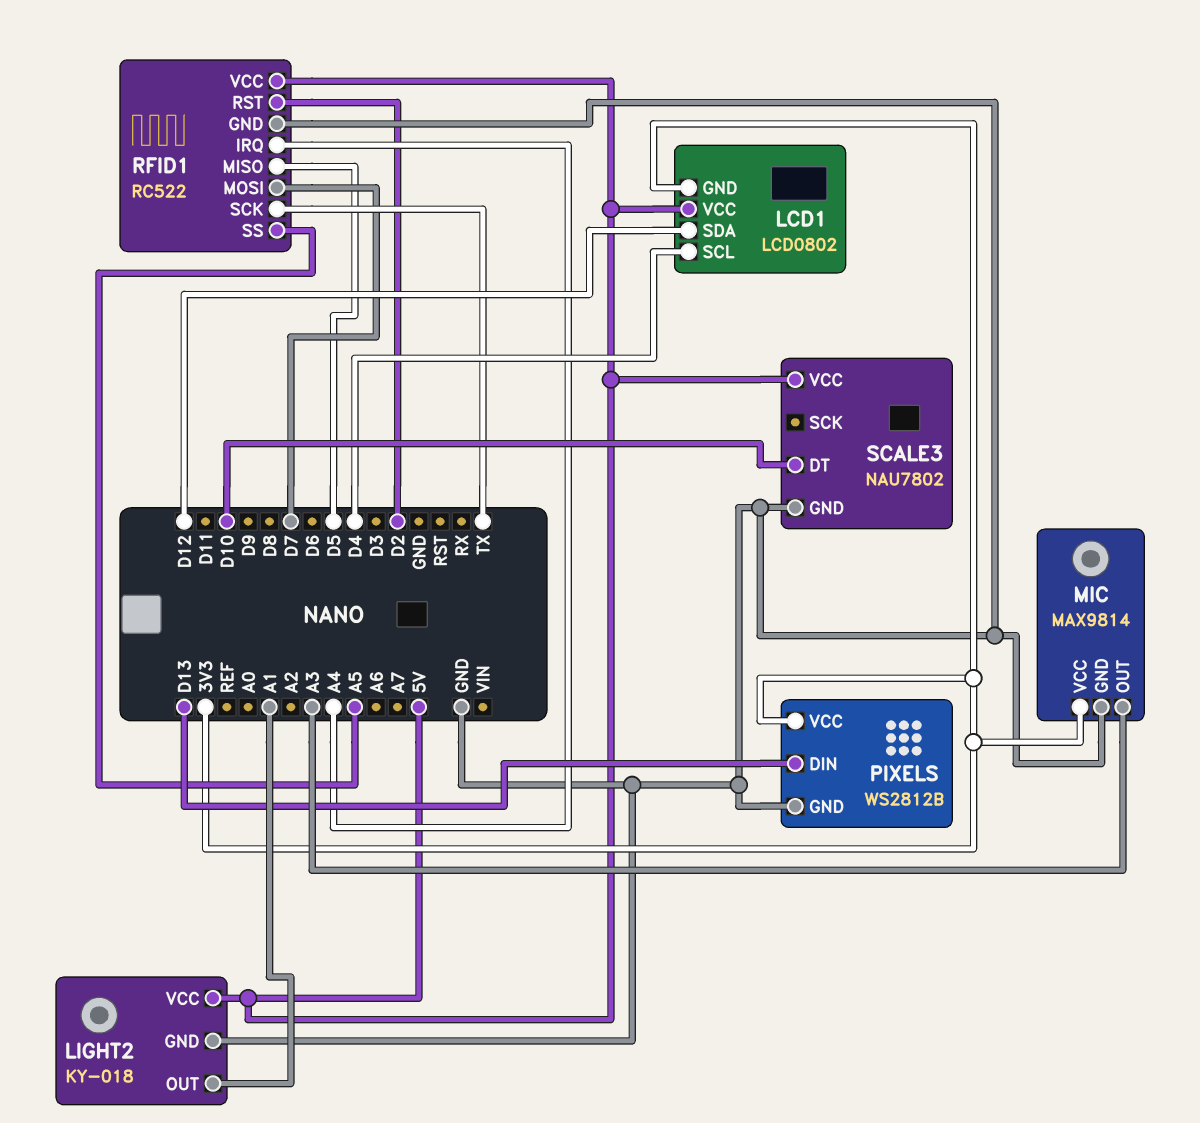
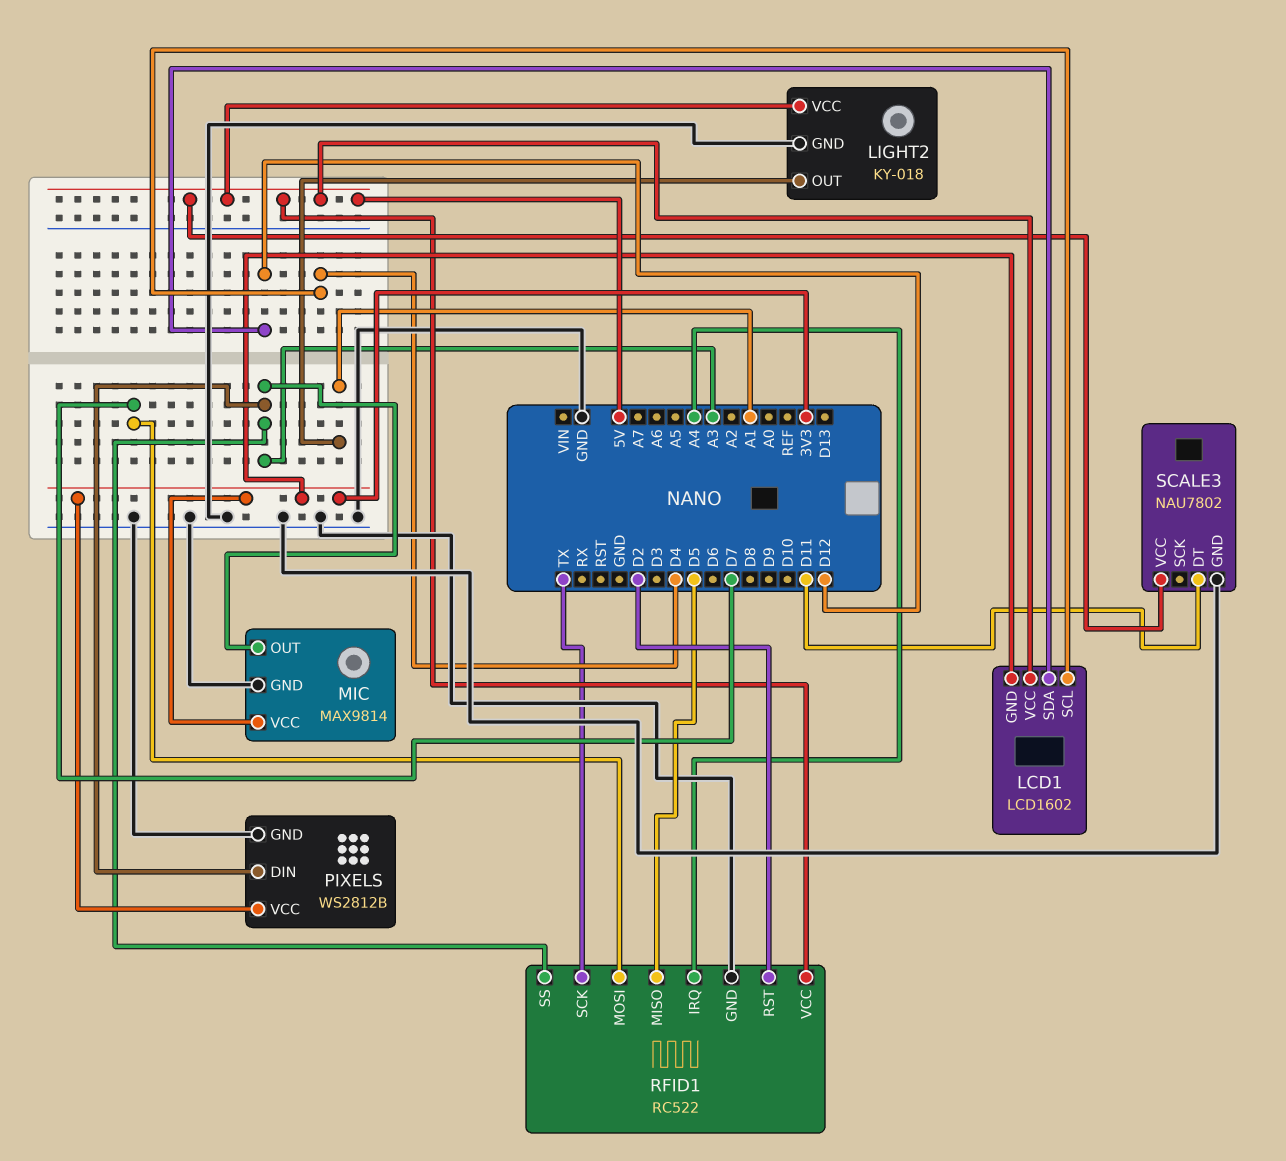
LCD1: LCD0802 -> LCD1602
PIXELS pin DIN: D13 -> A3
RFID1 pin SS: A5 -> A3
SCALE3 pin DT: D10 -> D11

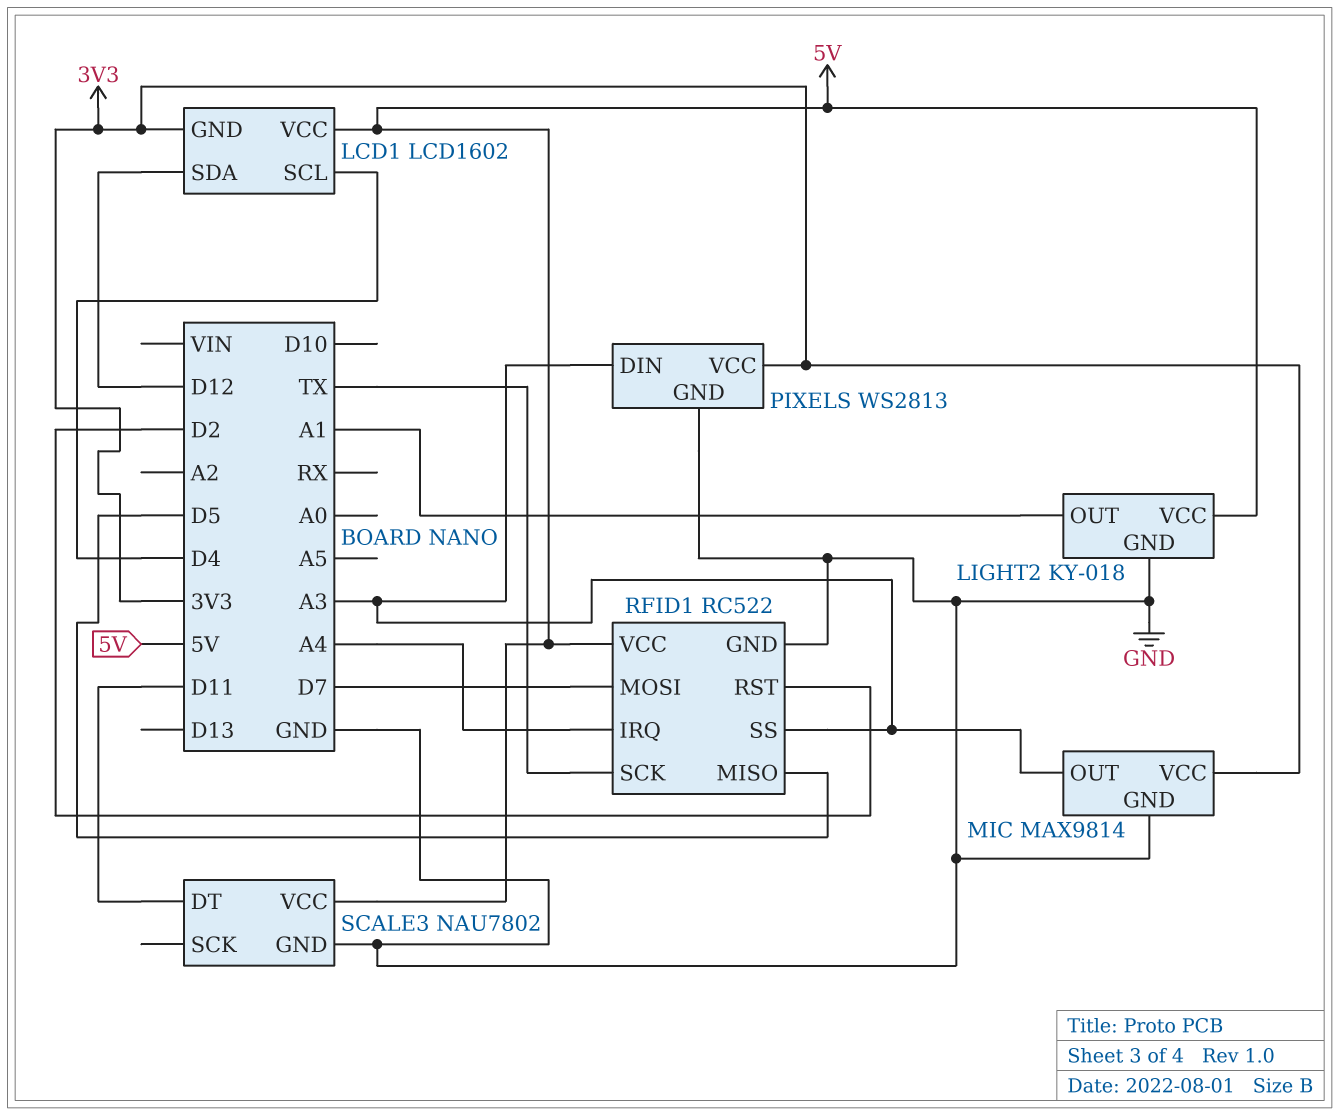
PIXELS: WS2812B -> WS2813

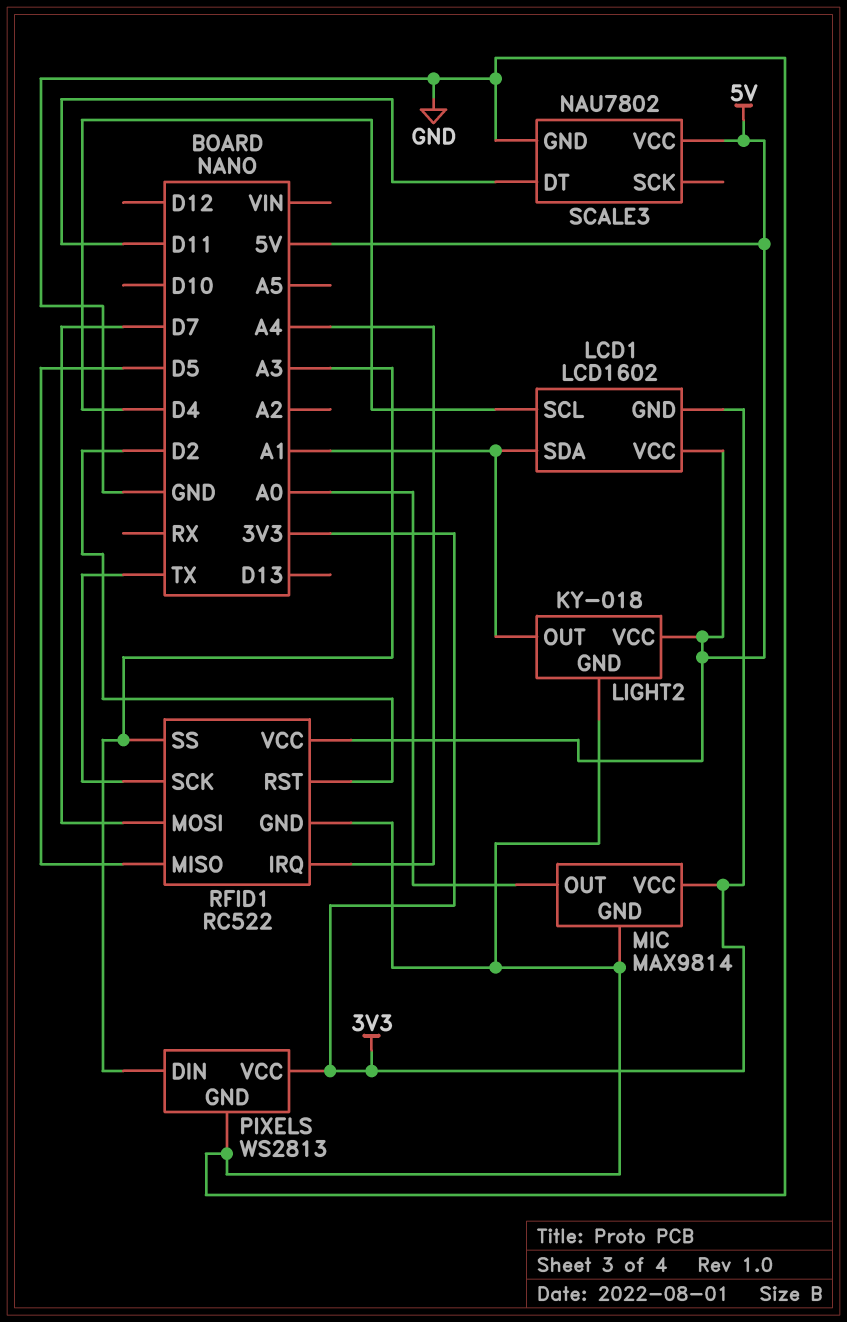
LCD1 pin SDA: D12 -> A1
MIC pin OUT: A3 -> A0

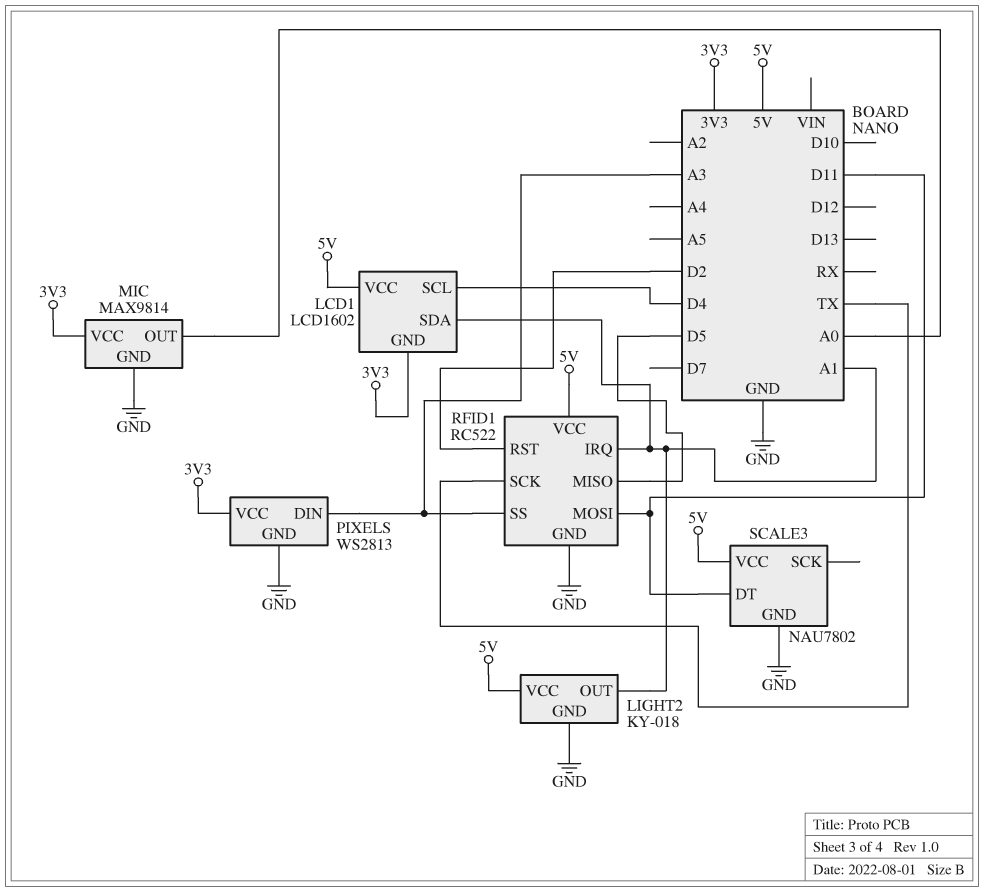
RFID1 pin IRQ: A4 -> A1
RFID1 pin MOSI: D7 -> D11

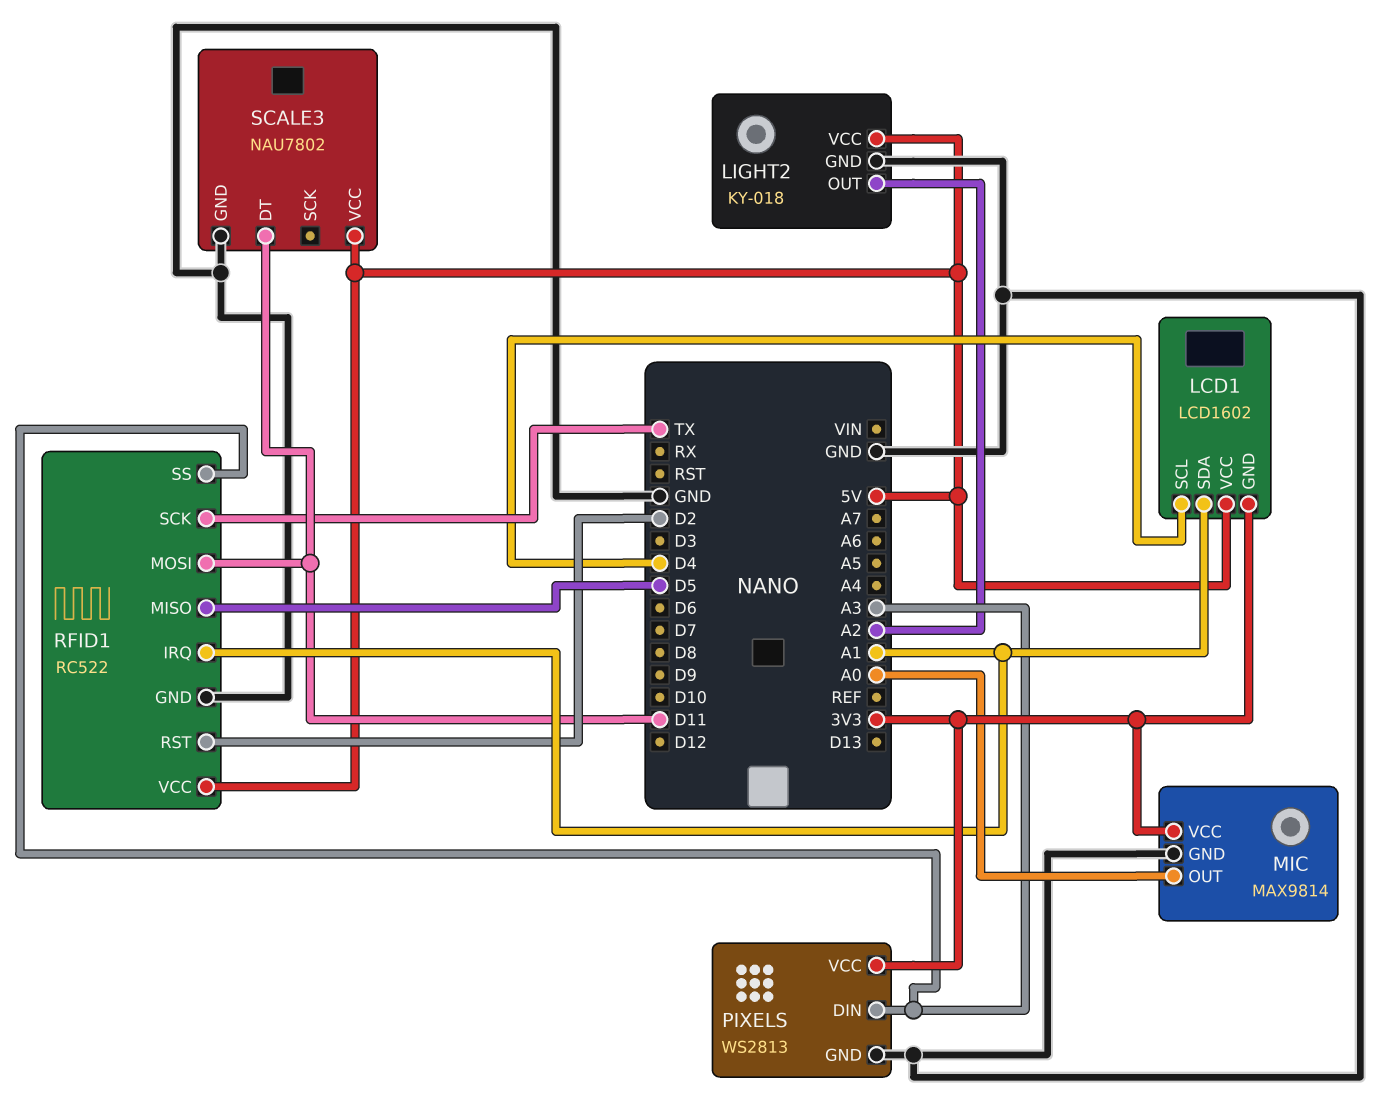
LIGHT2 pin OUT: A1 -> A2

